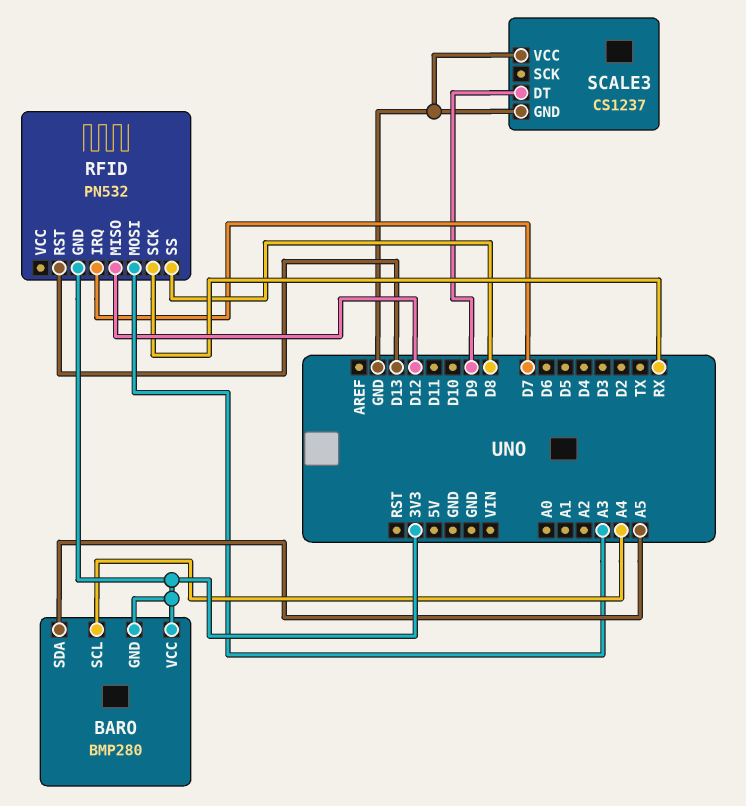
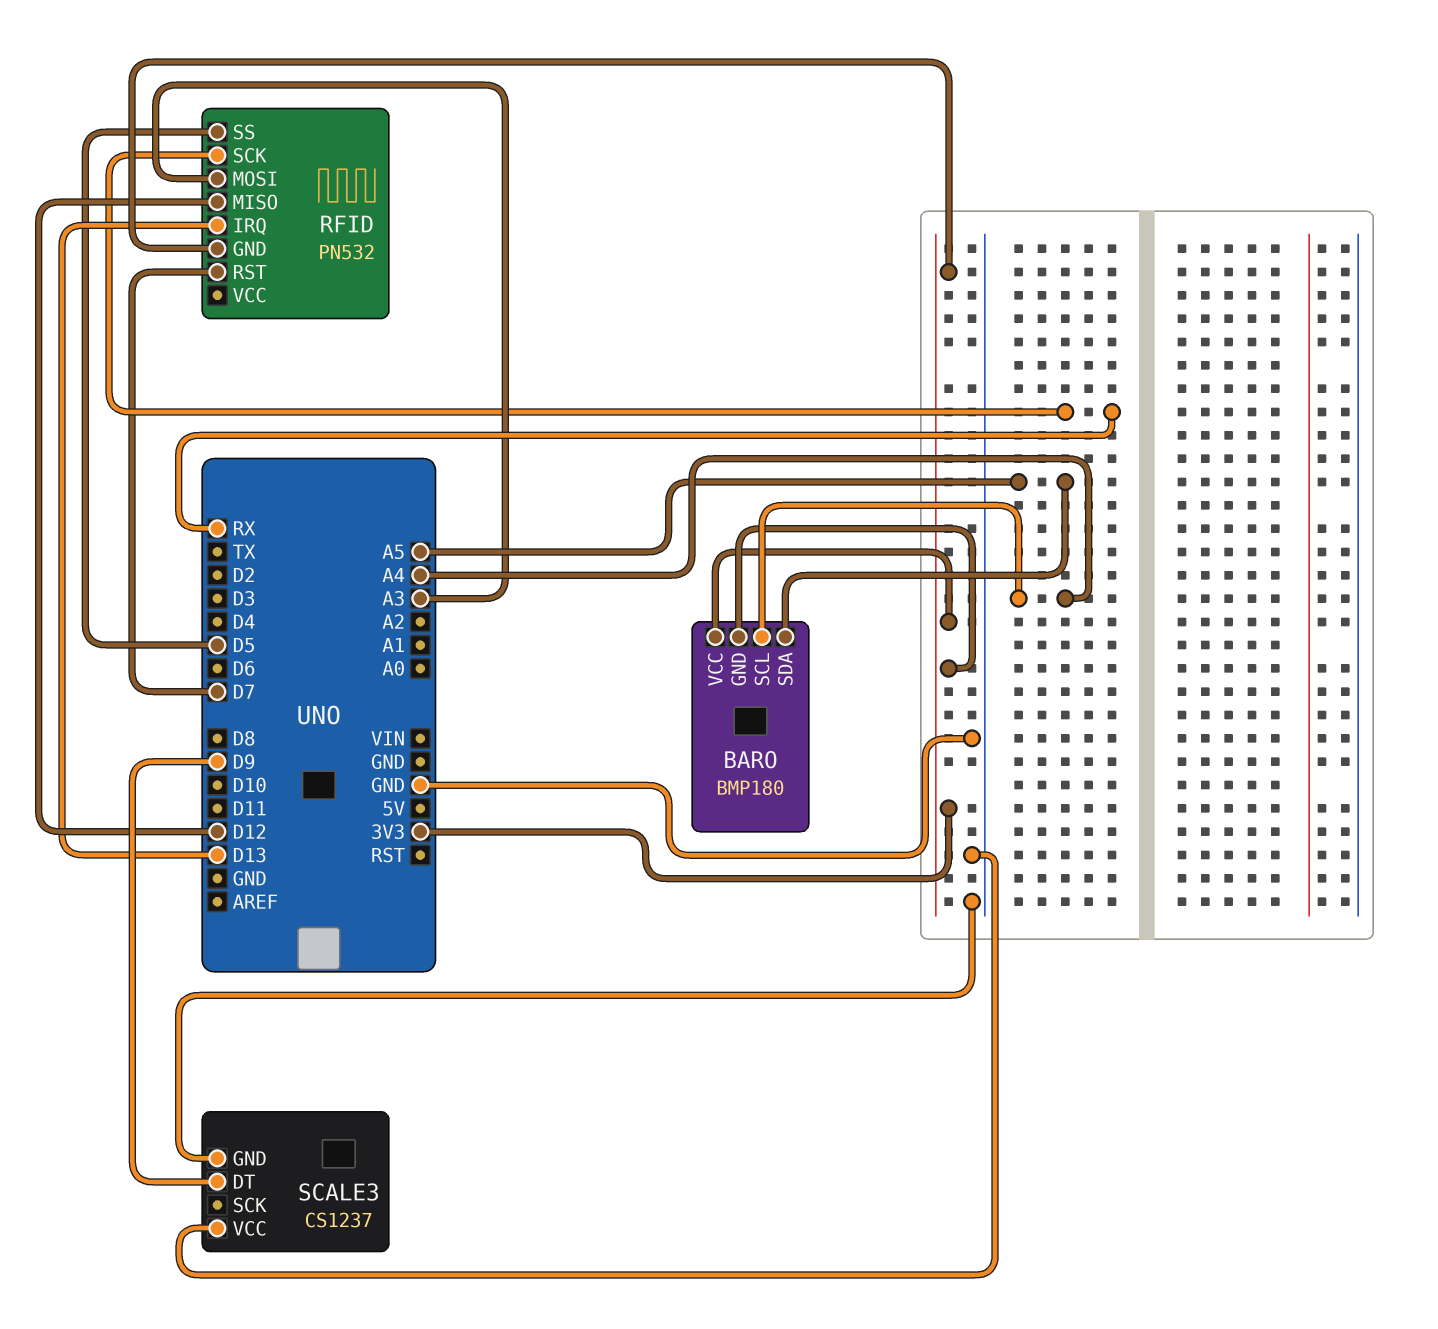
BARO: BMP280 -> BMP180
RFID pin IRQ: D7 -> D13
RFID pin RST: D13 -> D7
RFID pin SS: D8 -> D5

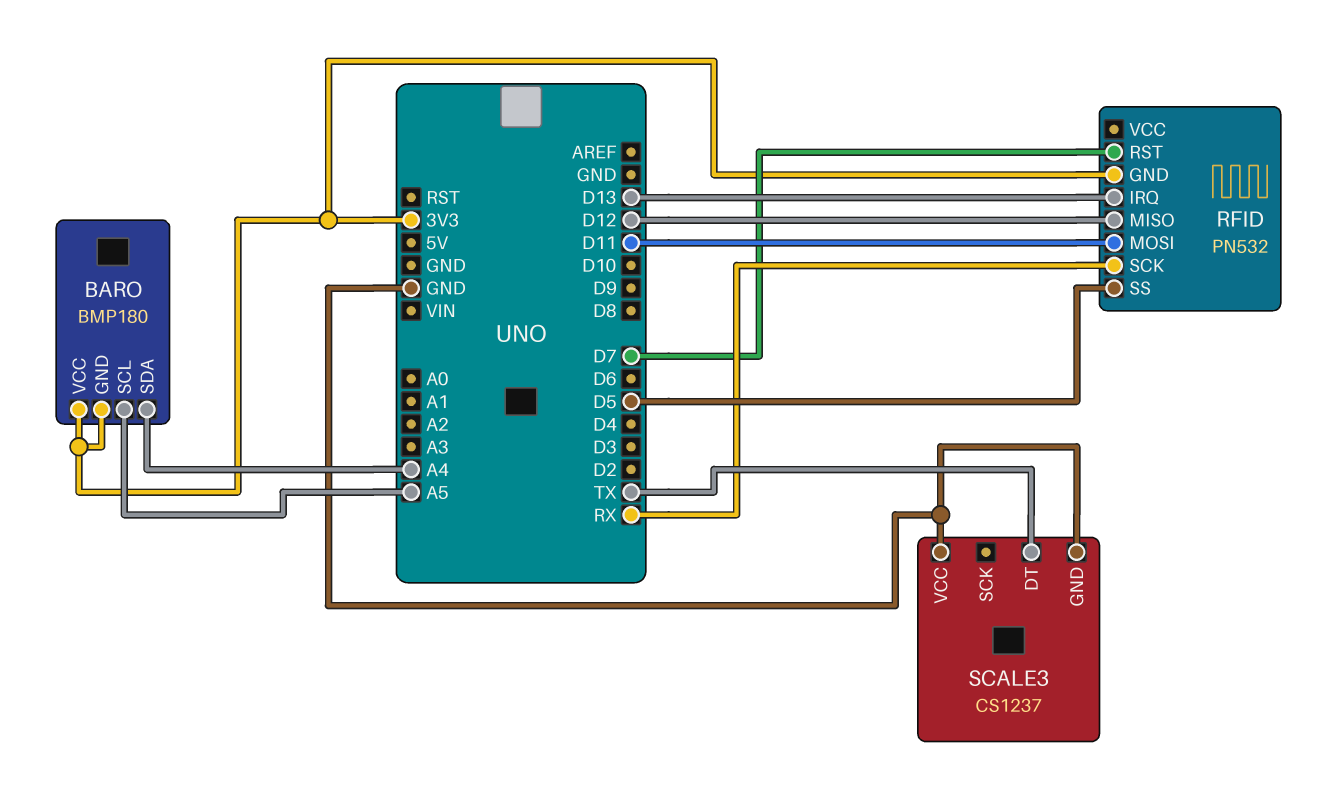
BARO pin SCL: A4 -> A5
BARO pin SDA: A5 -> A4
RFID pin MOSI: A3 -> D11
SCALE3 pin DT: D9 -> TX

